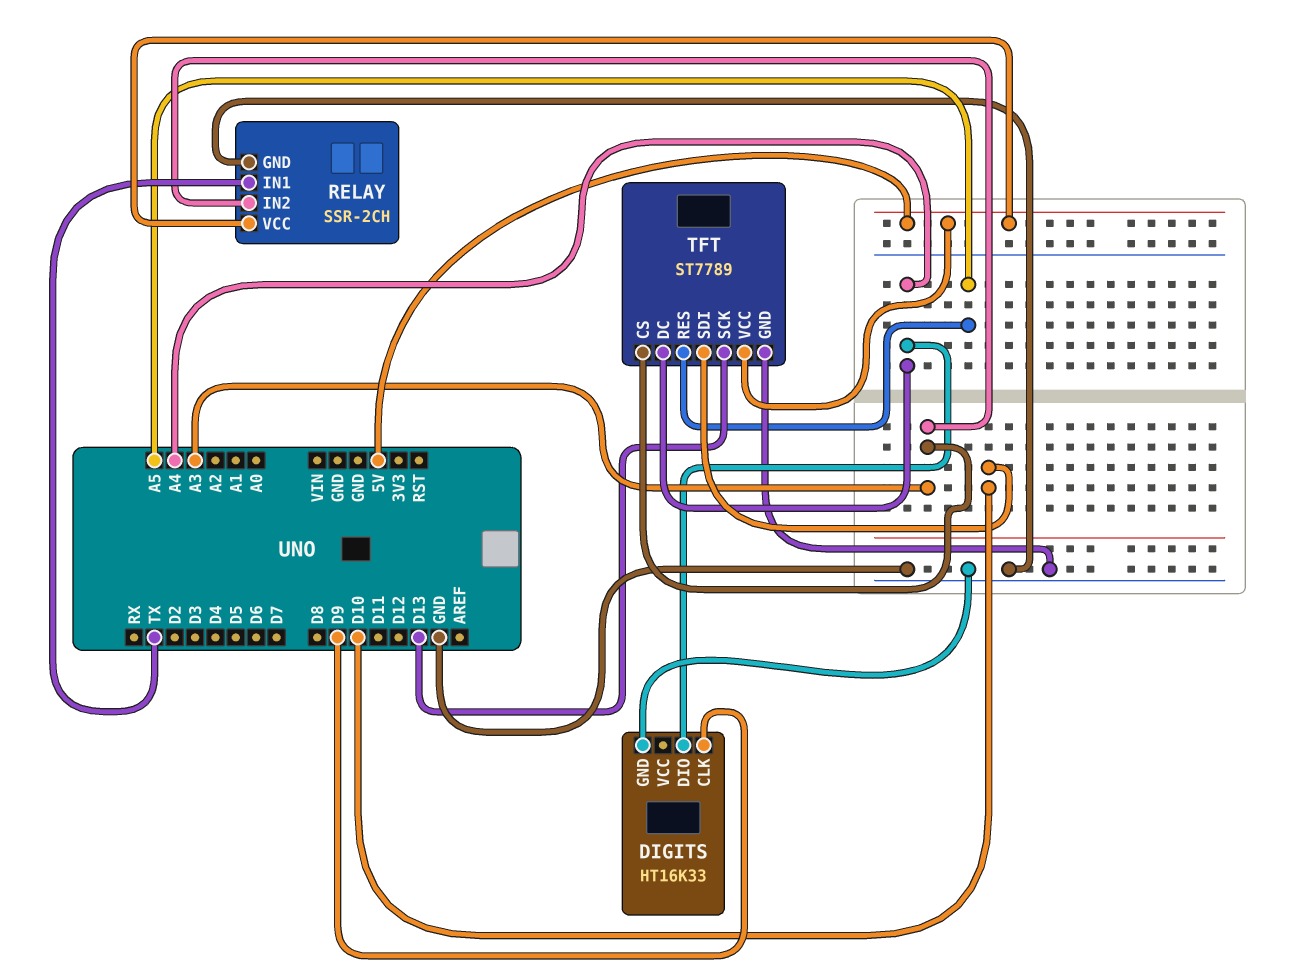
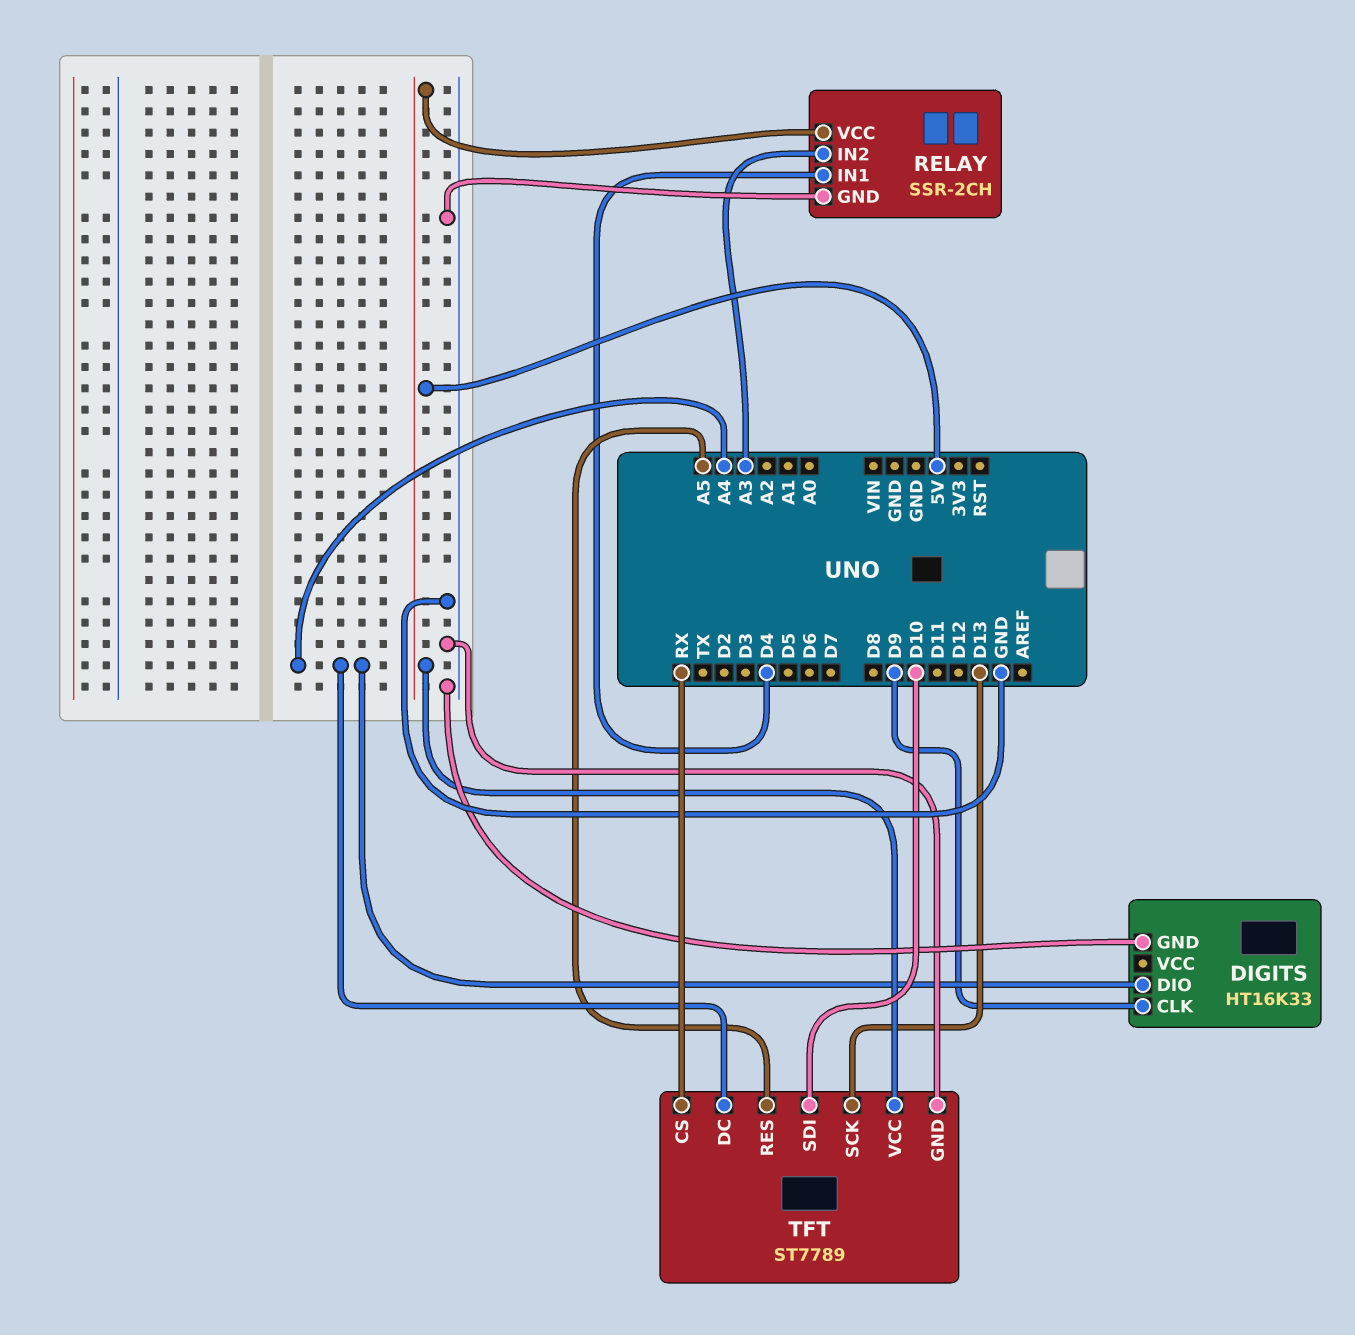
RELAY pin IN1: TX -> D4
TFT pin CS: A3 -> RX

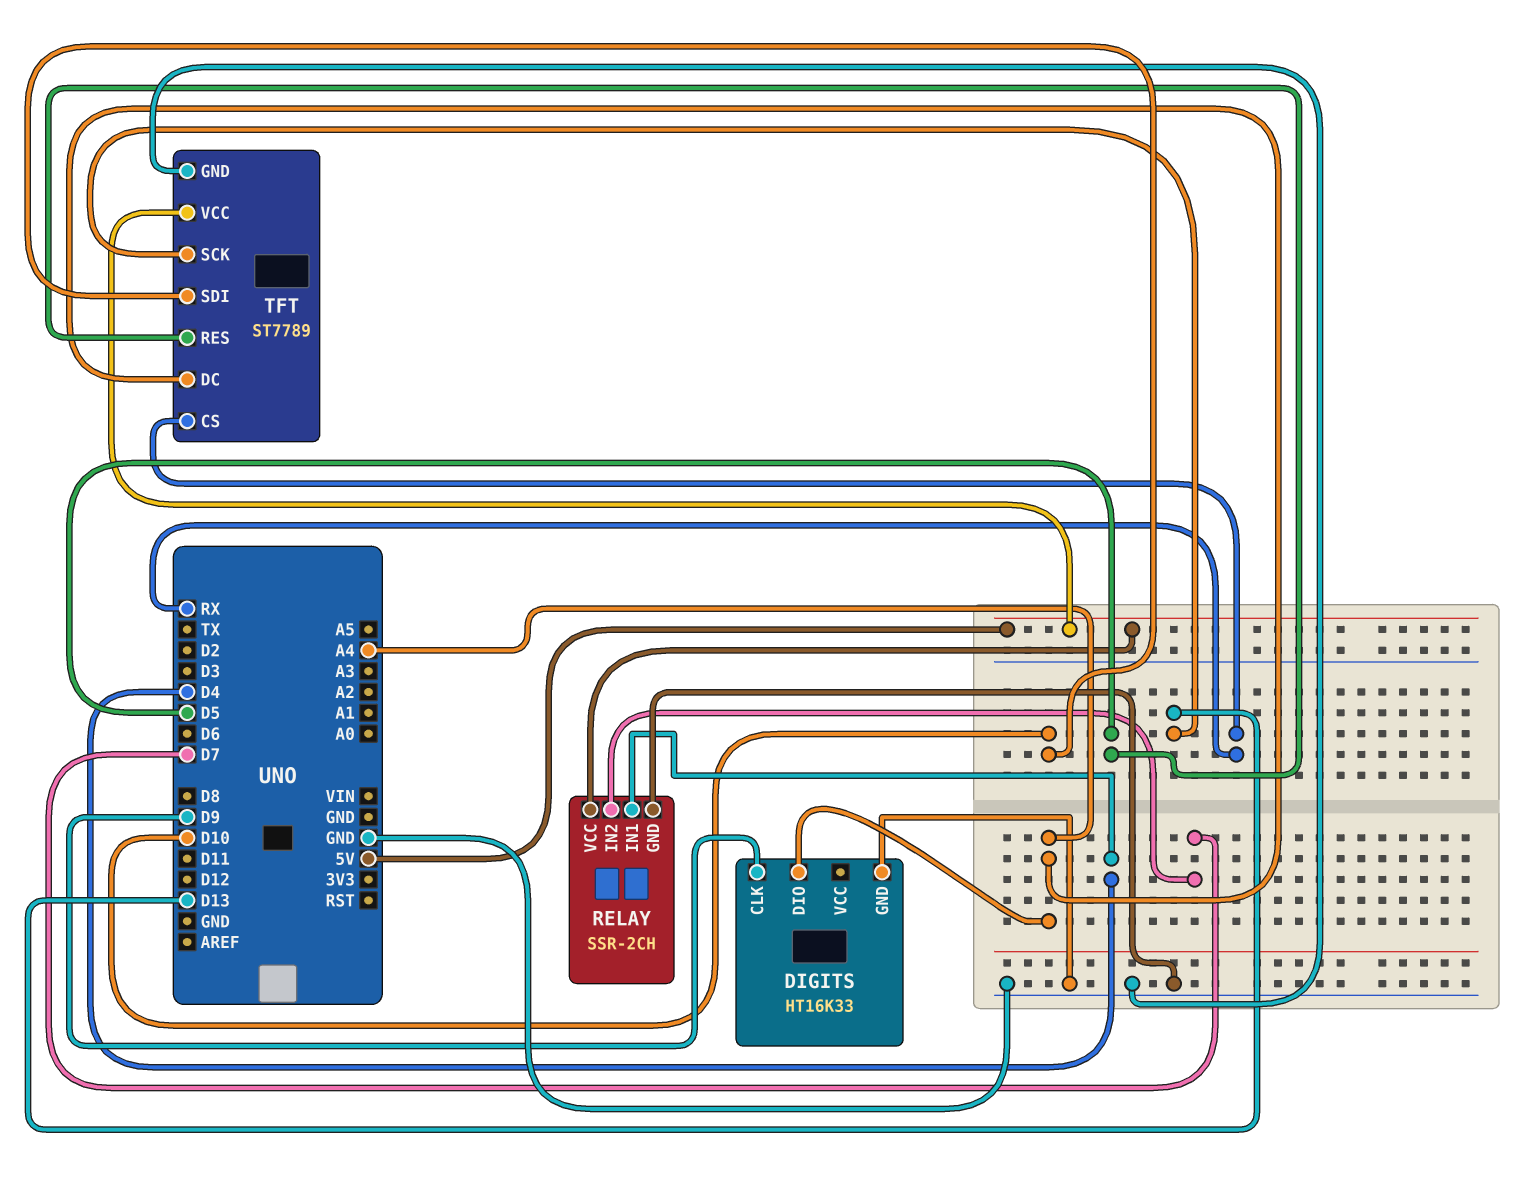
RELAY pin IN2: A3 -> D7
TFT pin RES: A5 -> D5

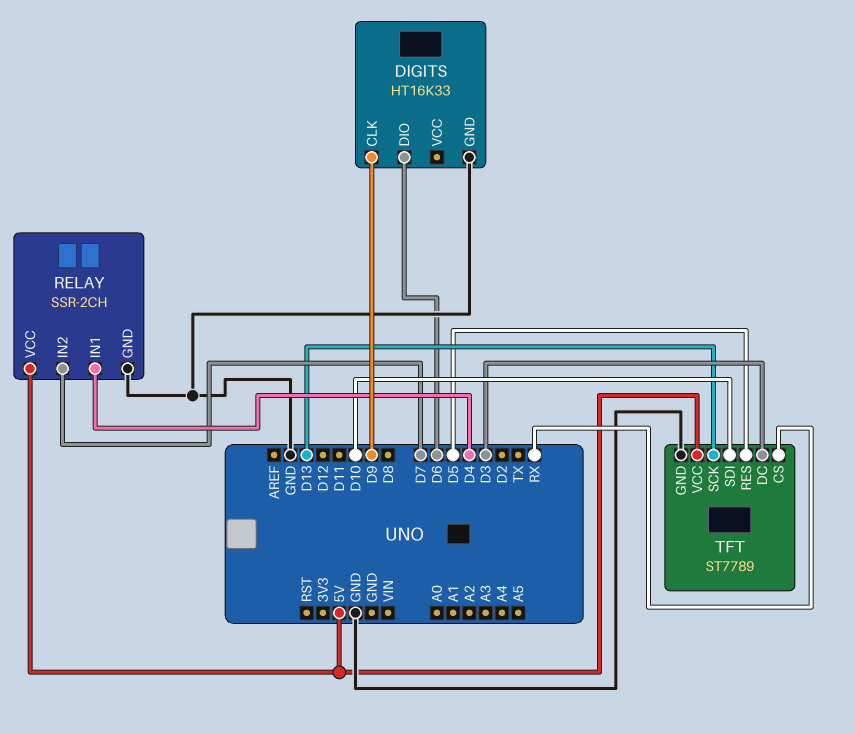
DIGITS pin DIO: A4 -> D6
TFT pin DC: A4 -> D3

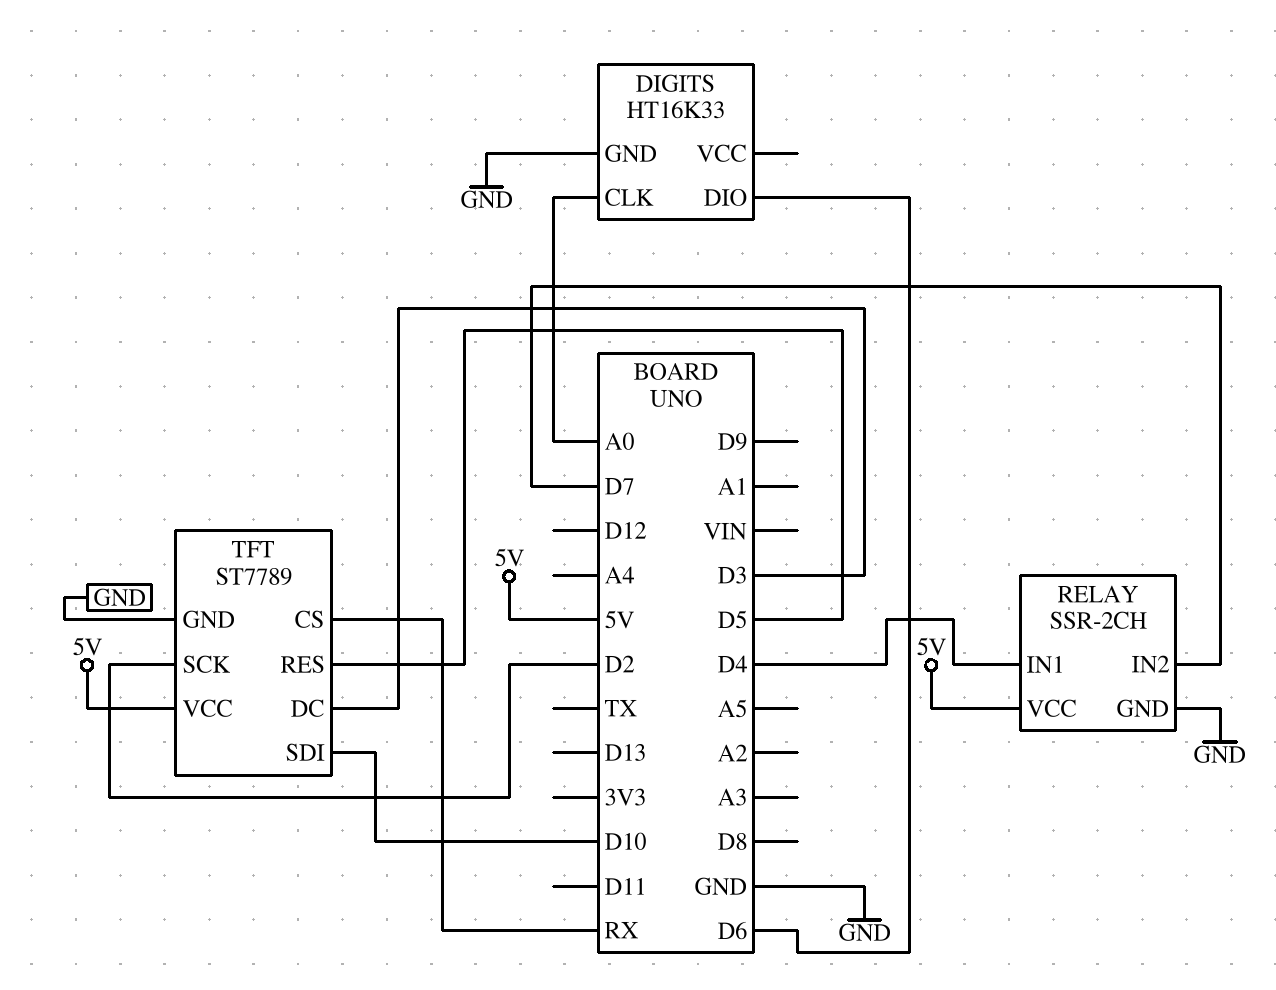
DIGITS pin CLK: D9 -> A0
TFT pin SCK: D13 -> D2

